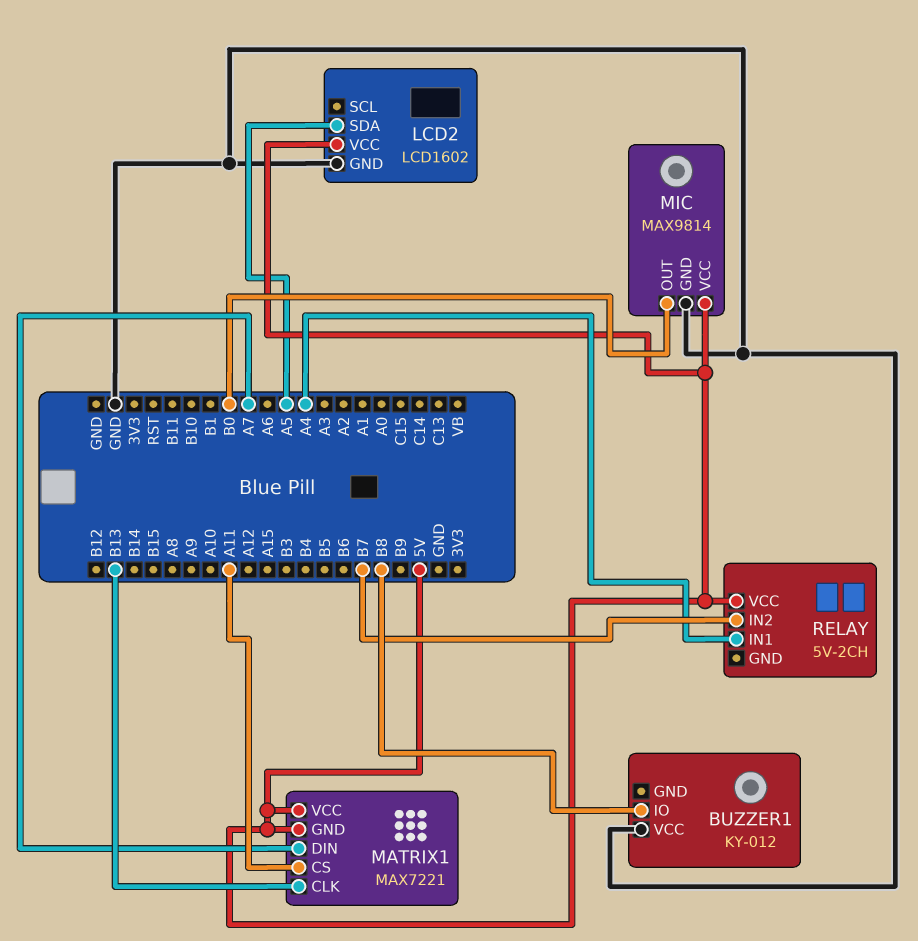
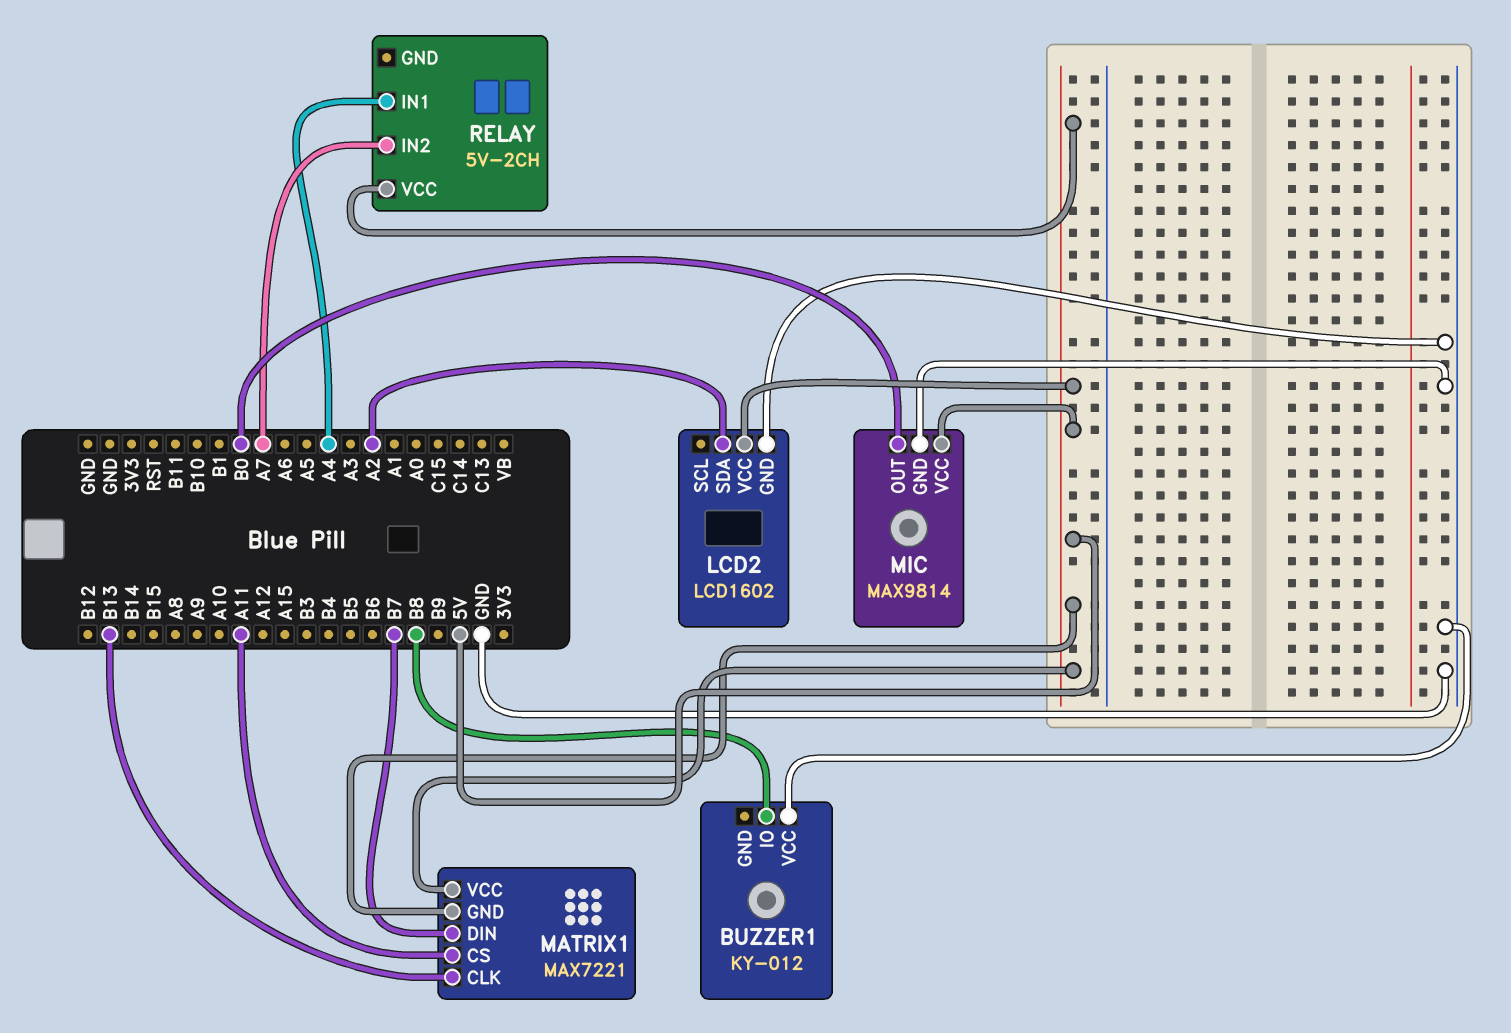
LCD2 pin SDA: A5 -> A2
MATRIX1 pin DIN: A7 -> B7
RELAY pin IN2: B7 -> A7

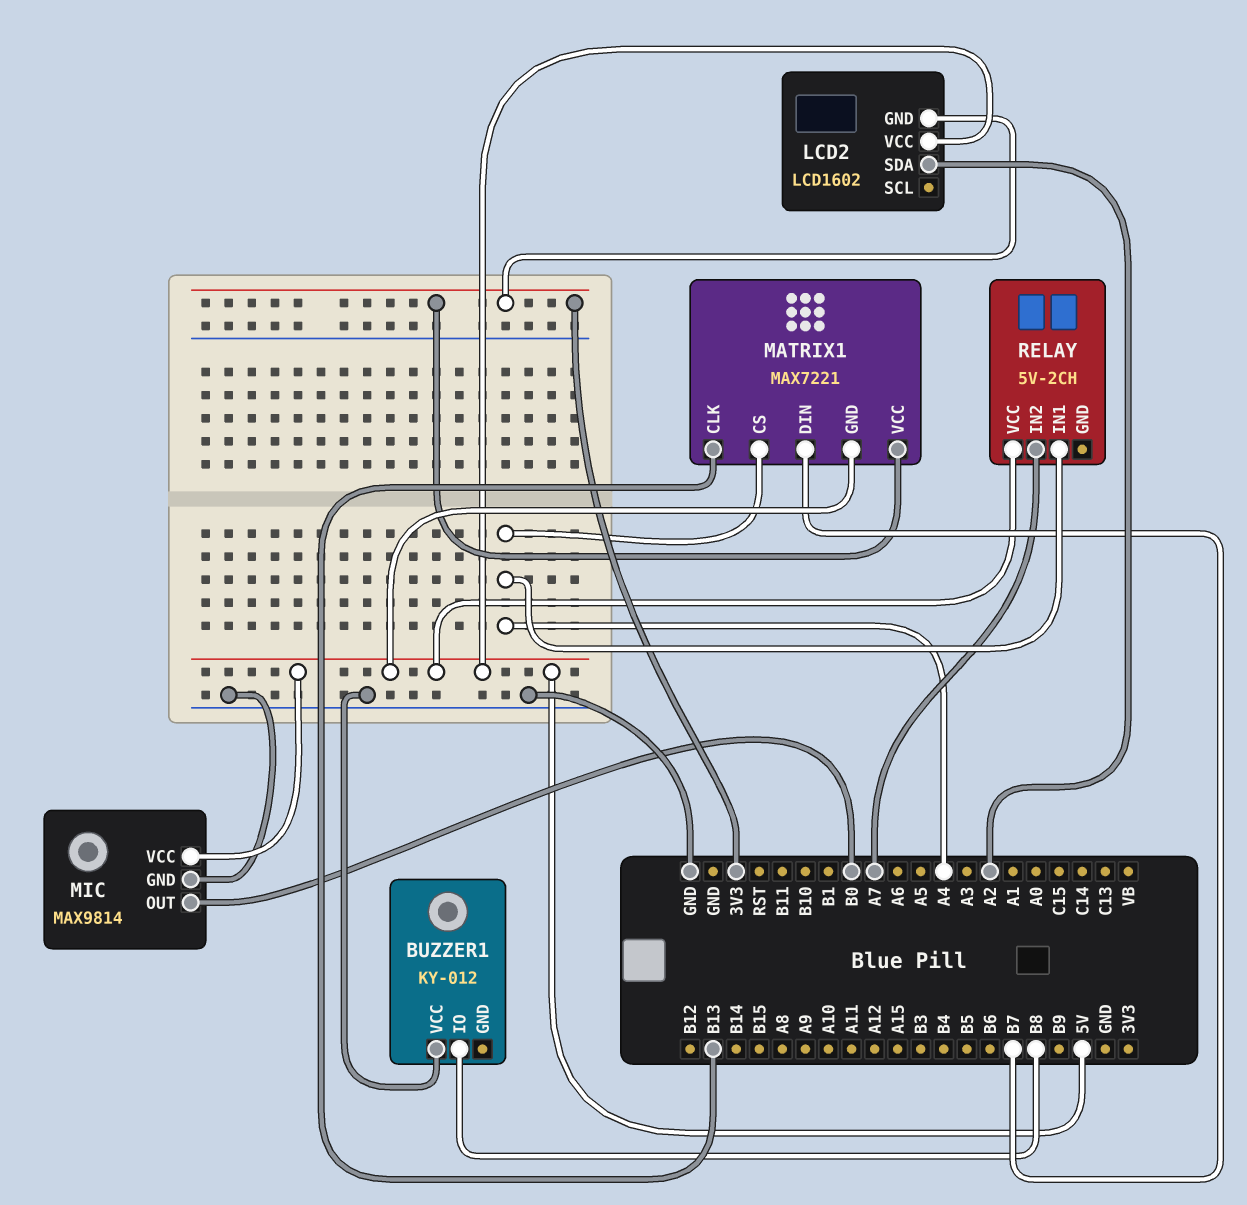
LCD2 pin GND: GND -> 3V3
MATRIX1 pin CS: A11 -> A4
MATRIX1 pin VCC: 5V -> 3V3

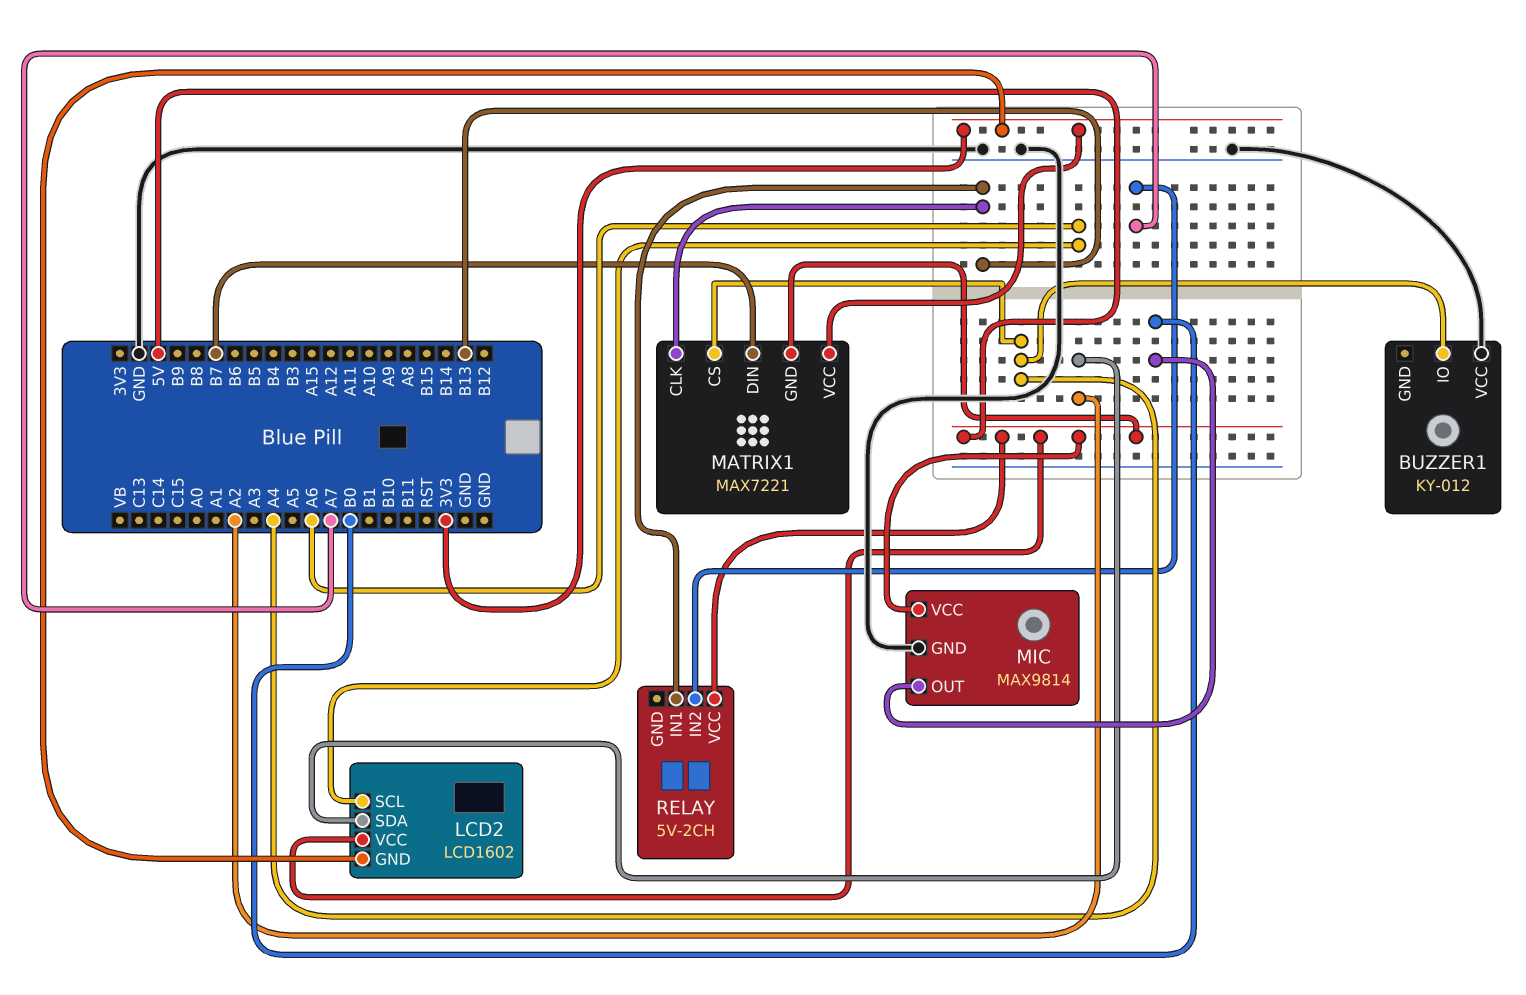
BUZZER1 pin IO: B8 -> A4
LCD2 pin SCL: none -> A6
RELAY pin IN1: A4 -> B13

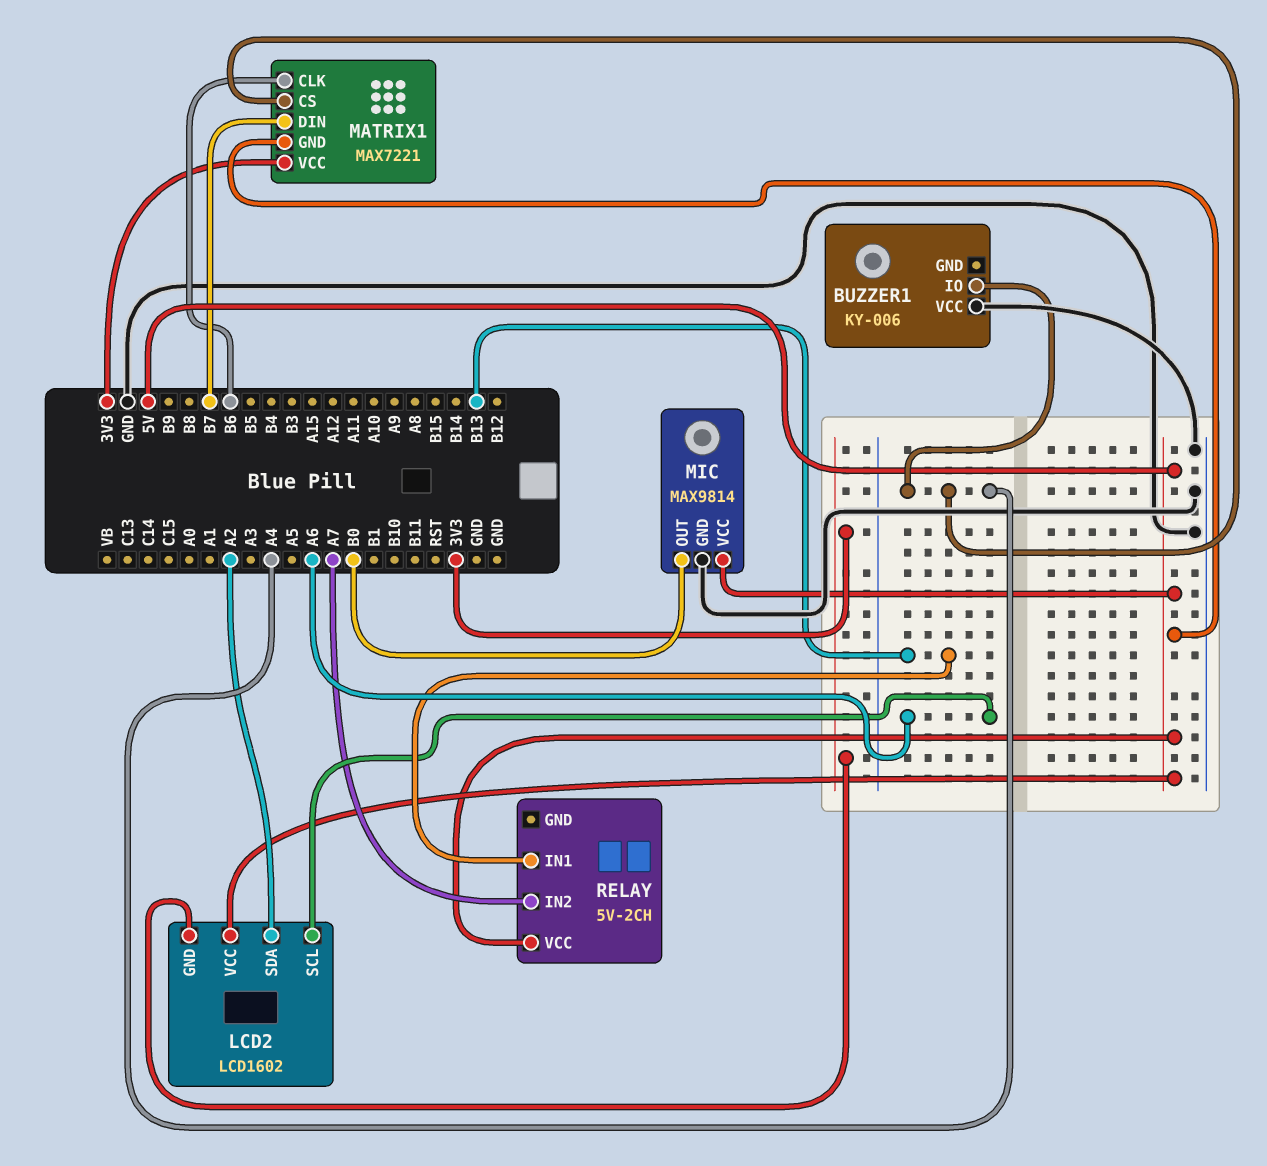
BUZZER1: KY-012 -> KY-006
MATRIX1 pin CLK: B13 -> B6

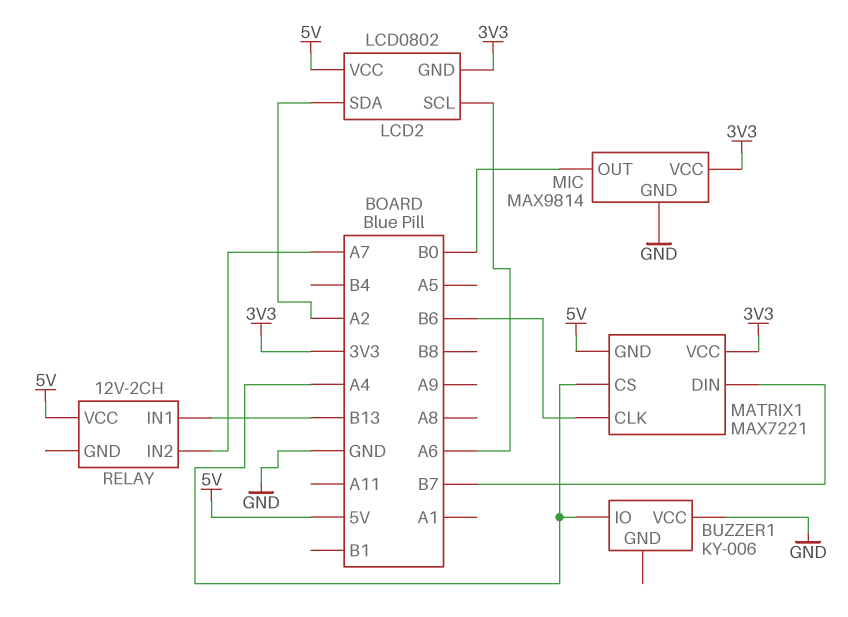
LCD2: LCD1602 -> LCD0802
MIC pin VCC: 5V -> 3V3
RELAY: 5V-2CH -> 12V-2CH

